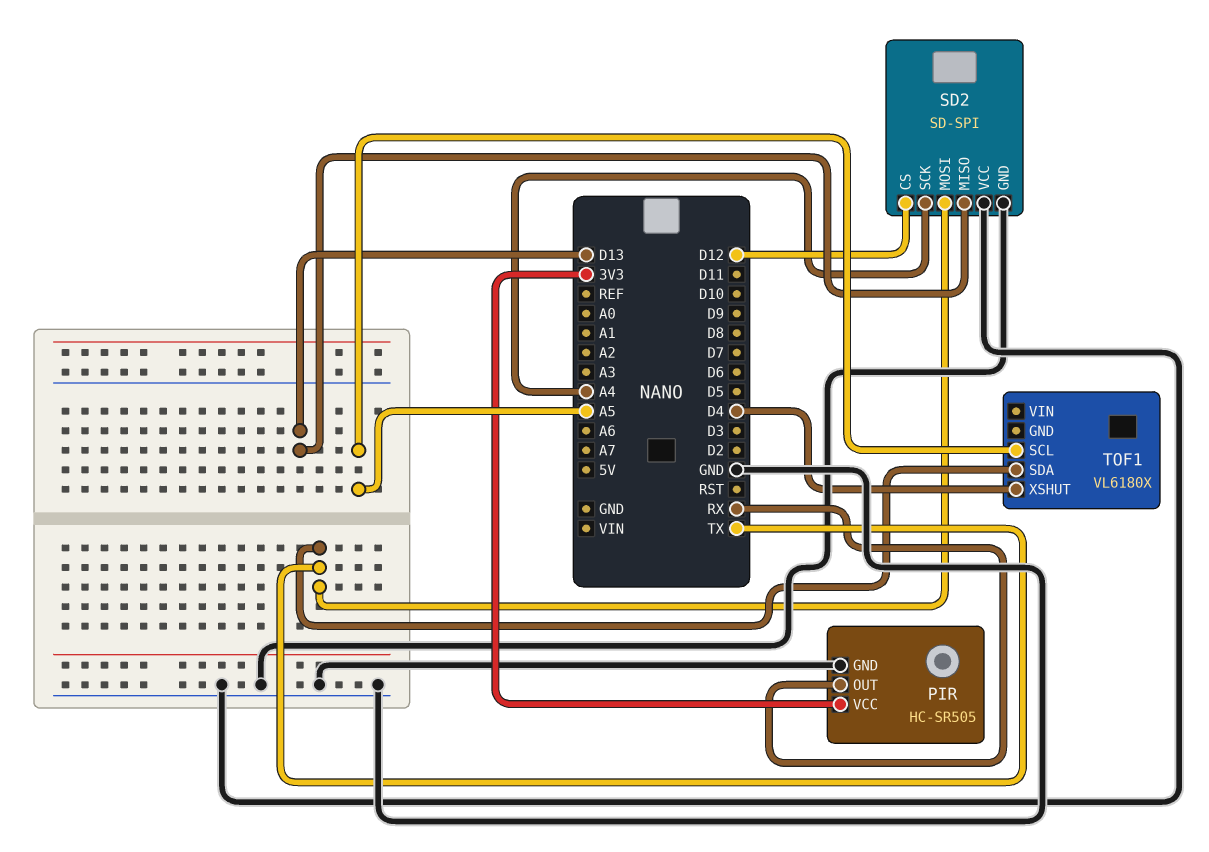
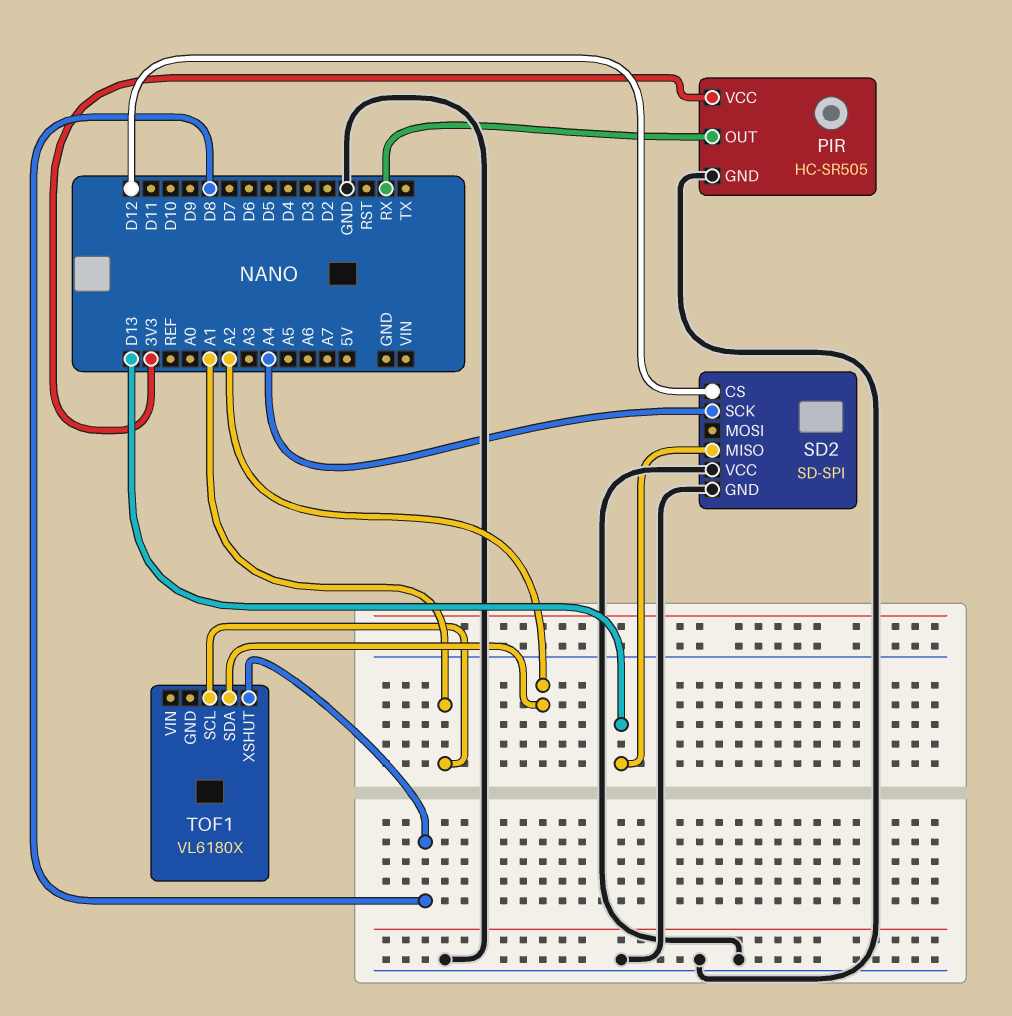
SD2 pin MOSI: TX -> none
TOF1 pin SCL: A5 -> A1
TOF1 pin SDA: TX -> A2
TOF1 pin XSHUT: D4 -> D8

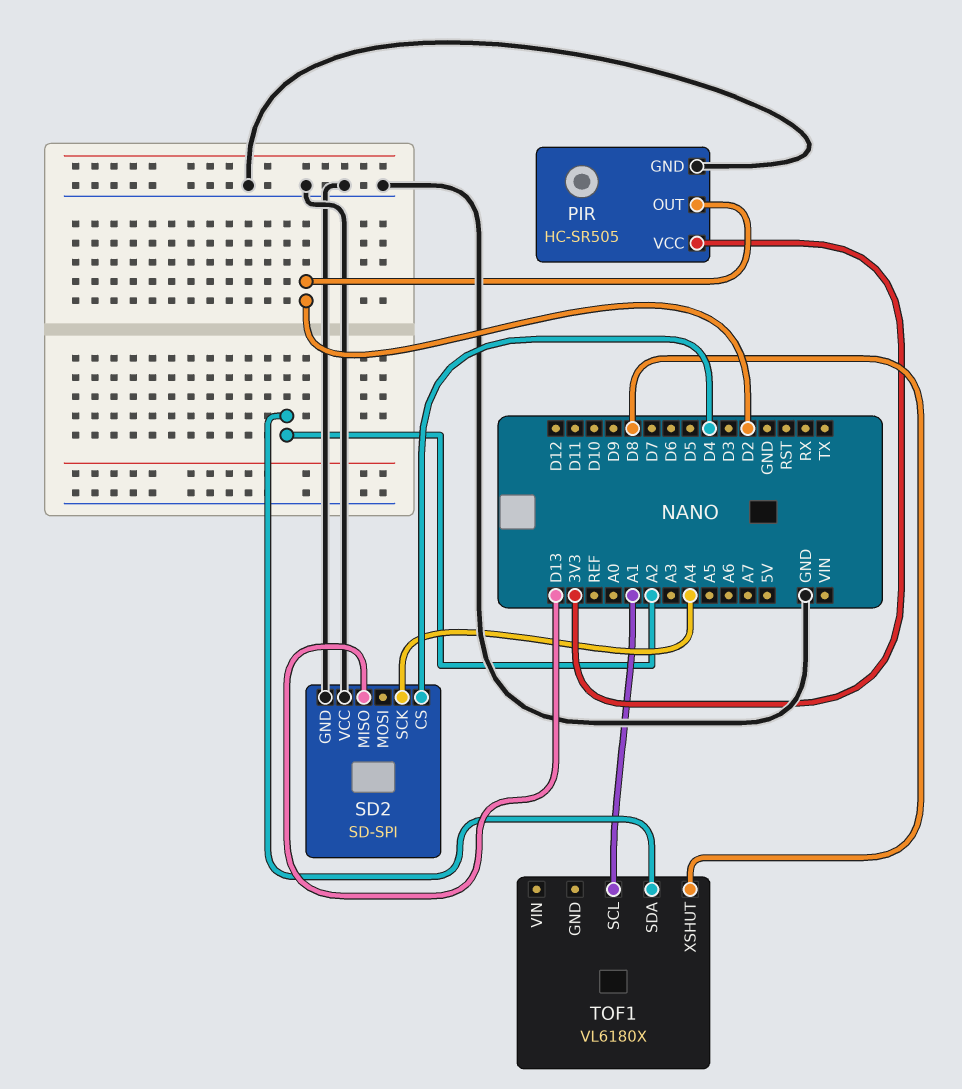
PIR pin OUT: RX -> D2
SD2 pin CS: D12 -> D4

